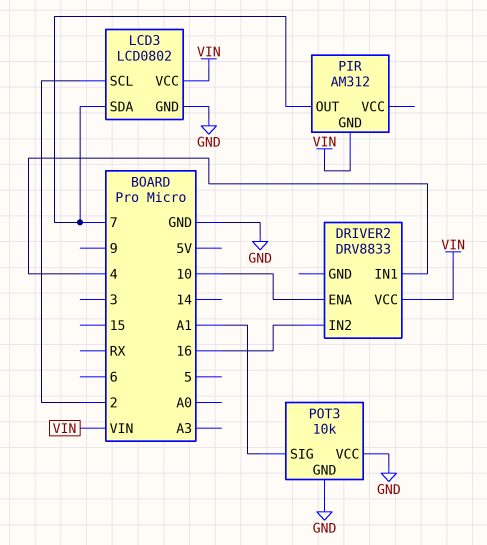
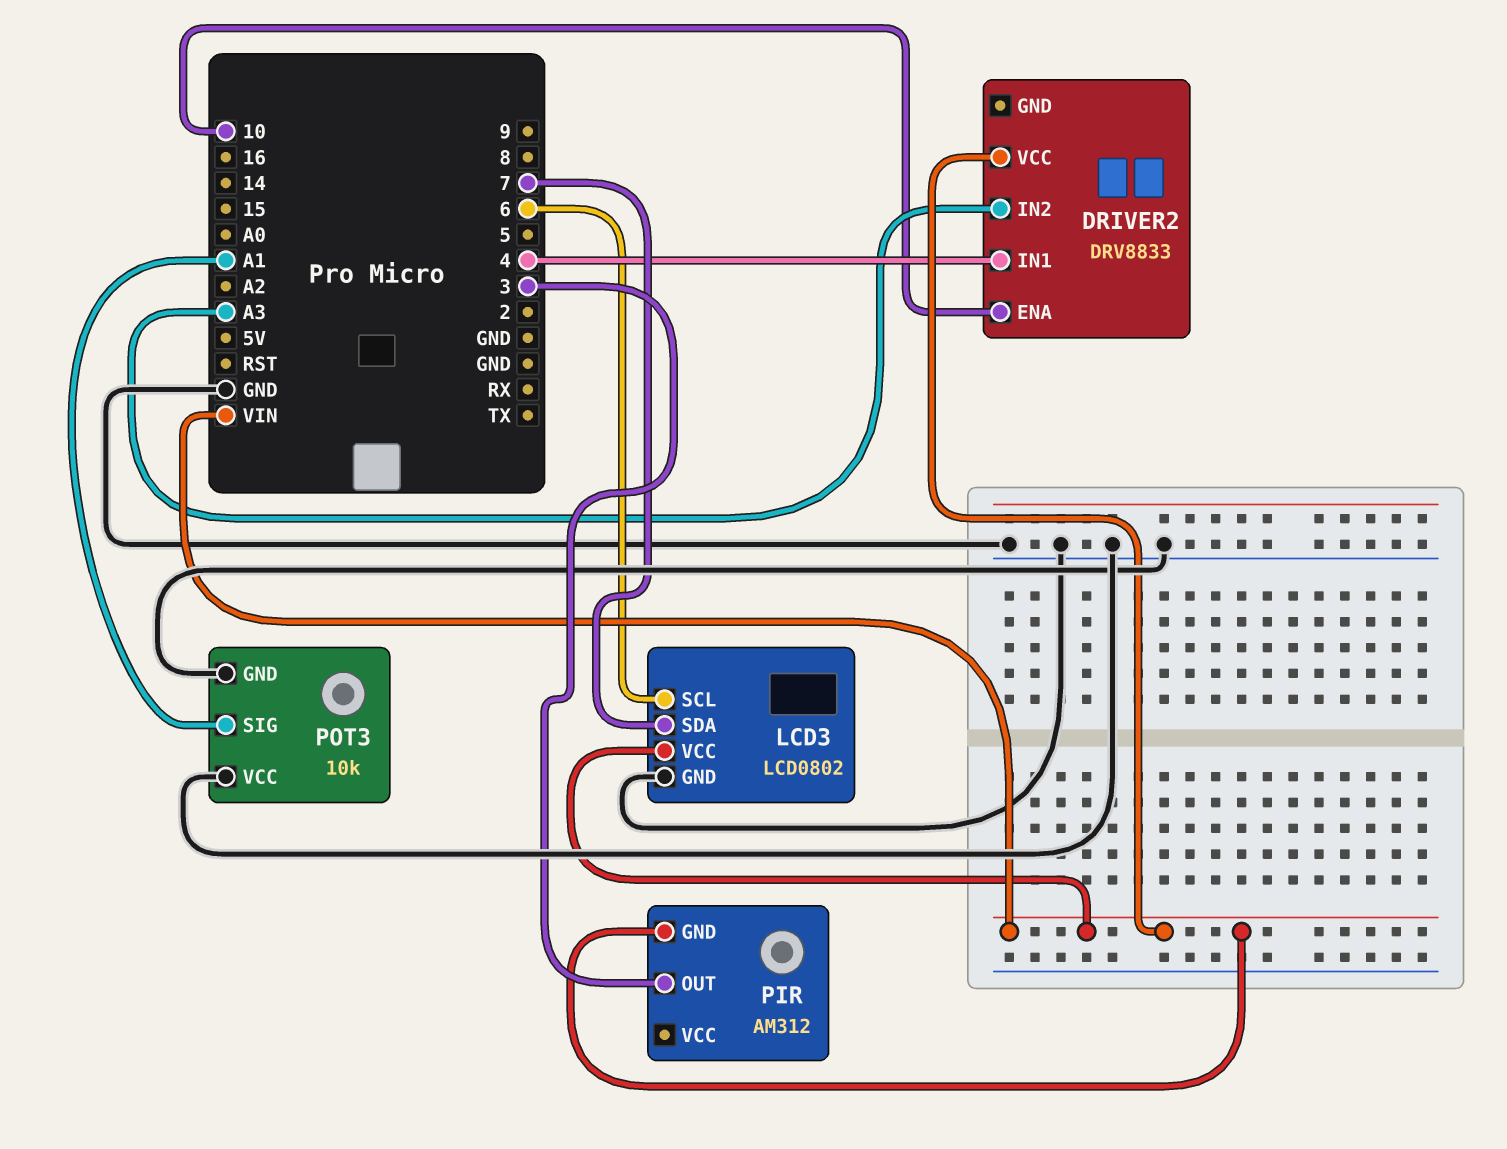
DRIVER2 pin IN2: 16 -> A3
LCD3 pin SCL: 2 -> 6
PIR pin OUT: 7 -> 3

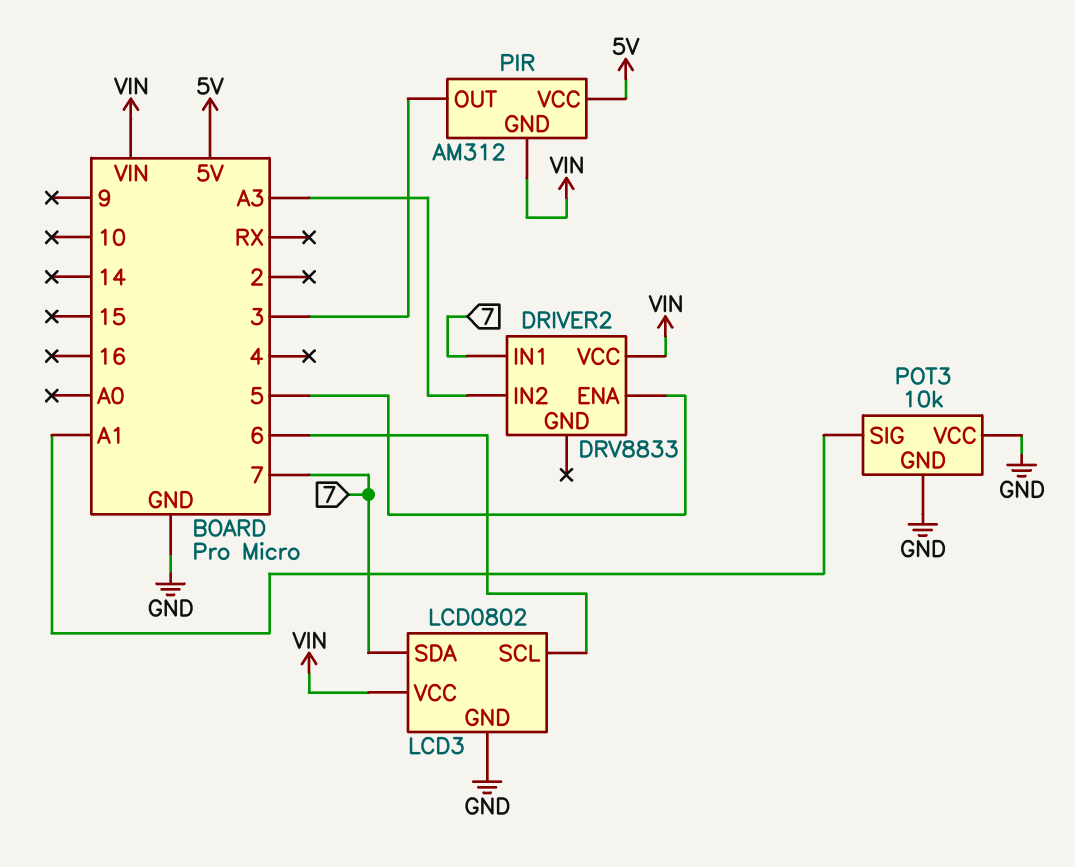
DRIVER2 pin ENA: 10 -> 5
DRIVER2 pin IN1: 4 -> 7
PIR pin VCC: none -> 5V

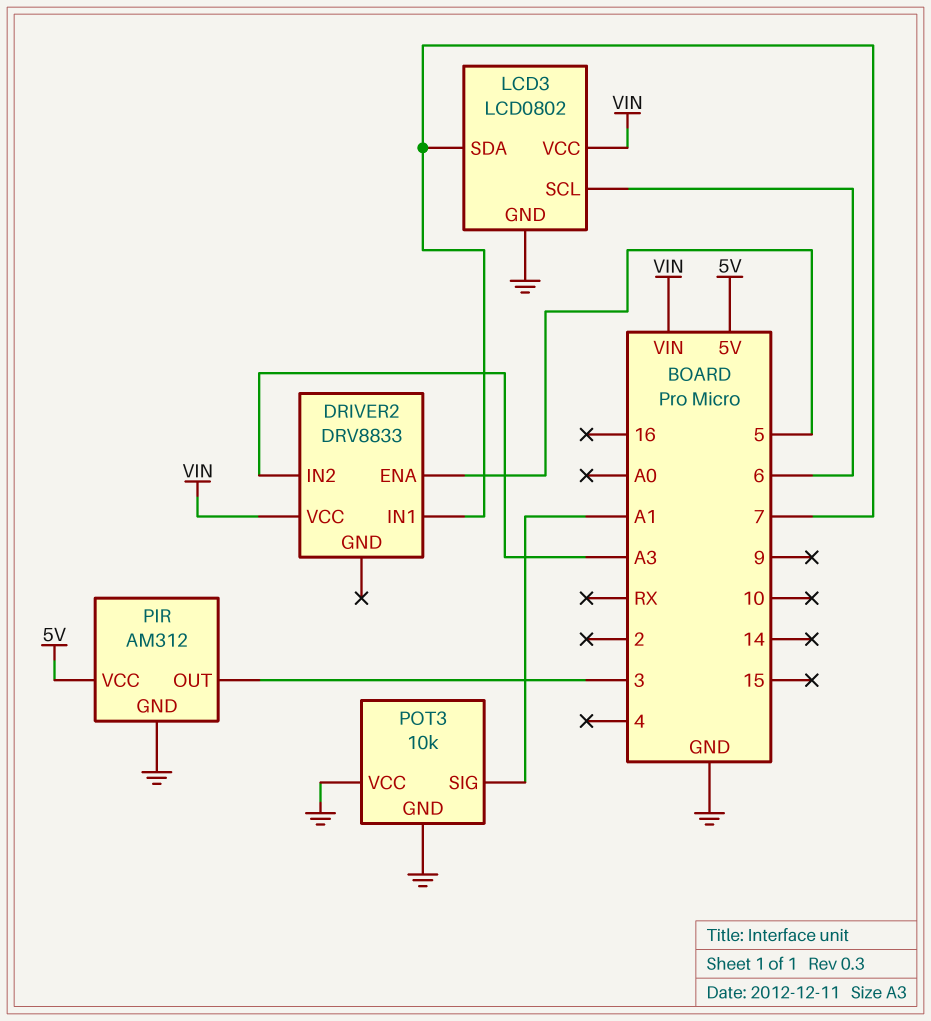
PIR pin GND: VIN -> GND

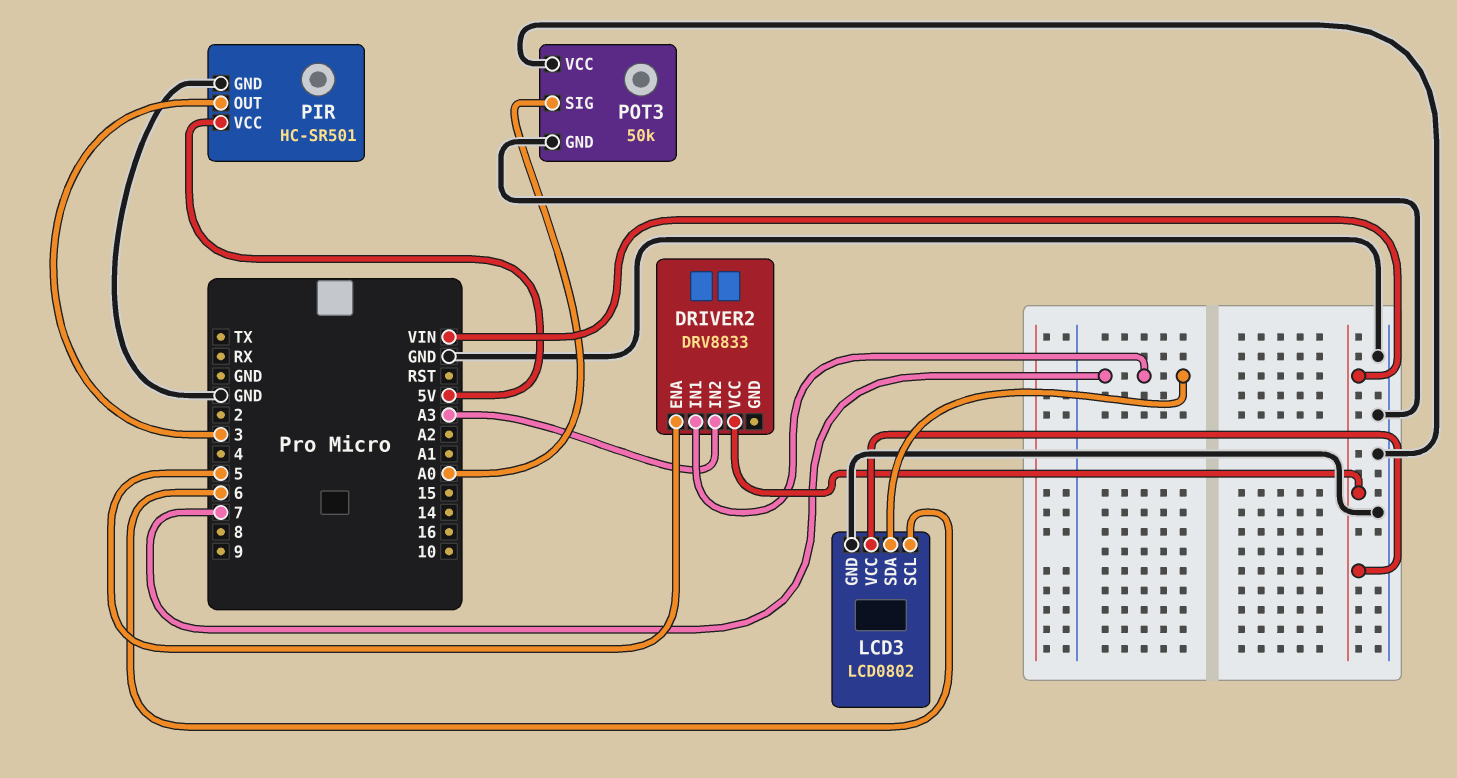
PIR: AM312 -> HC-SR501
POT3: 10k -> 50k
POT3 pin SIG: A1 -> A0

